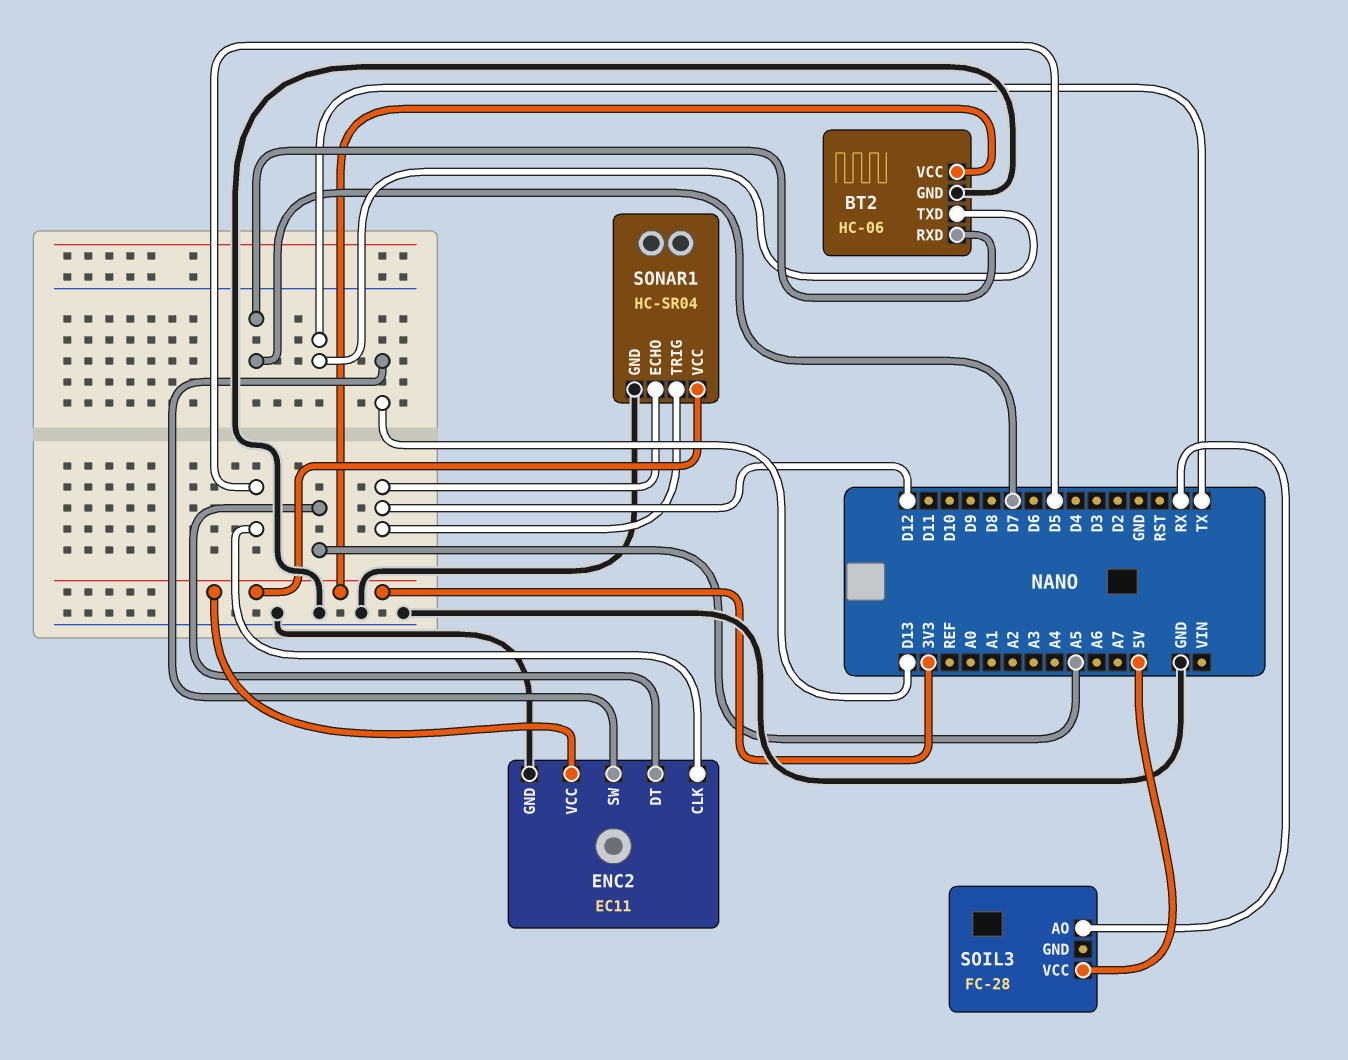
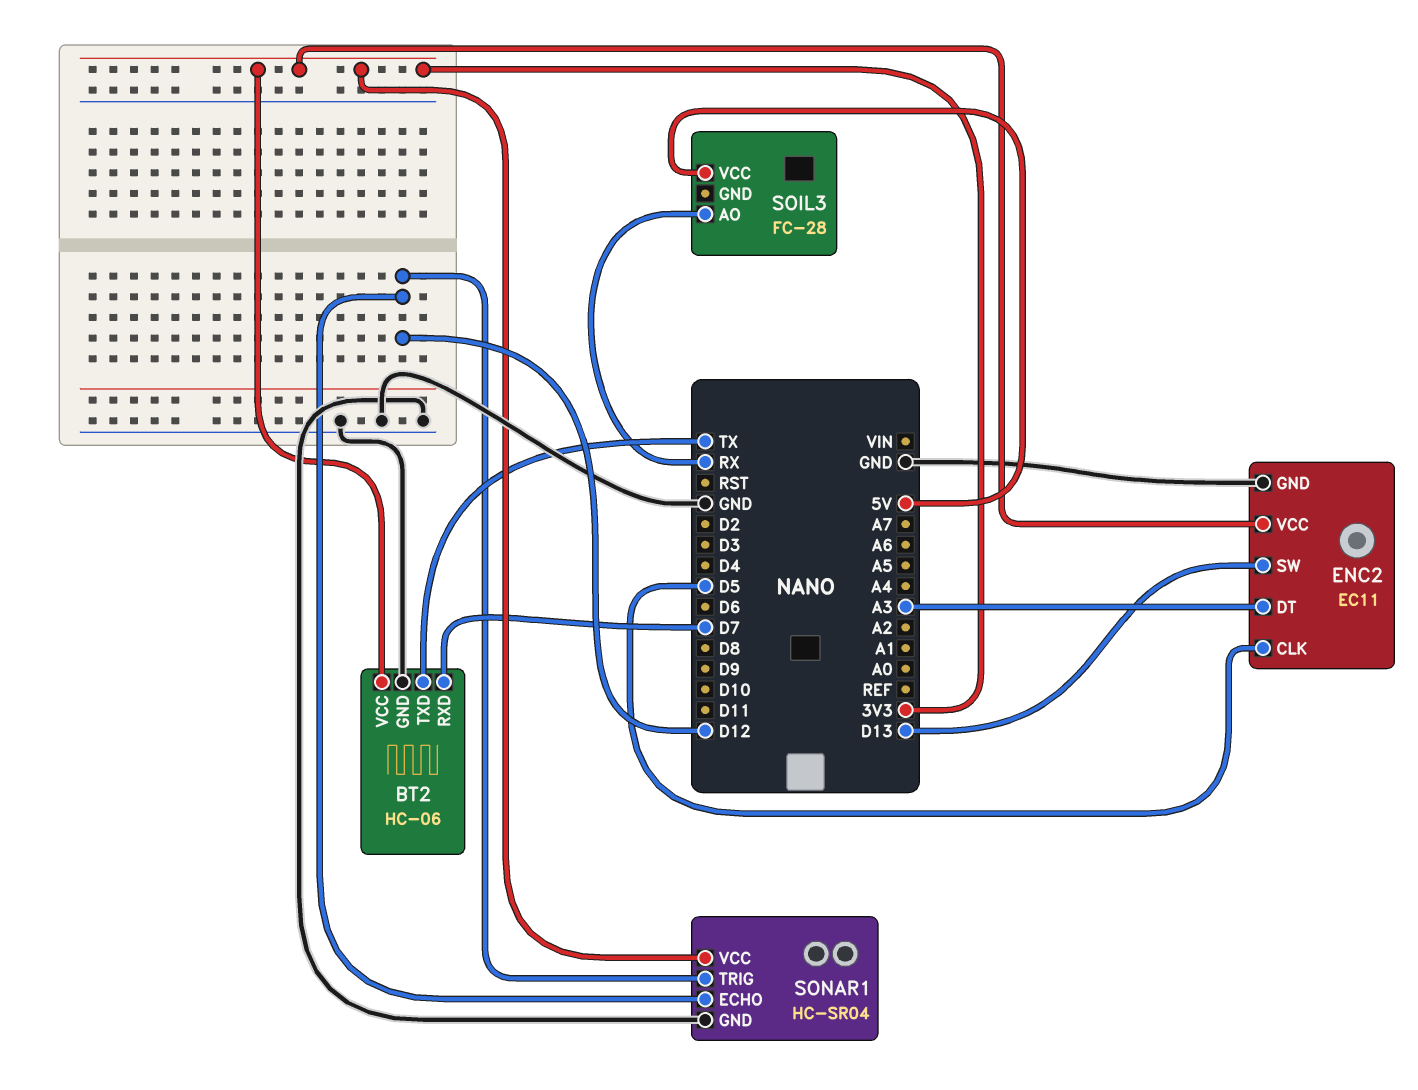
ENC2 pin DT: A5 -> A3

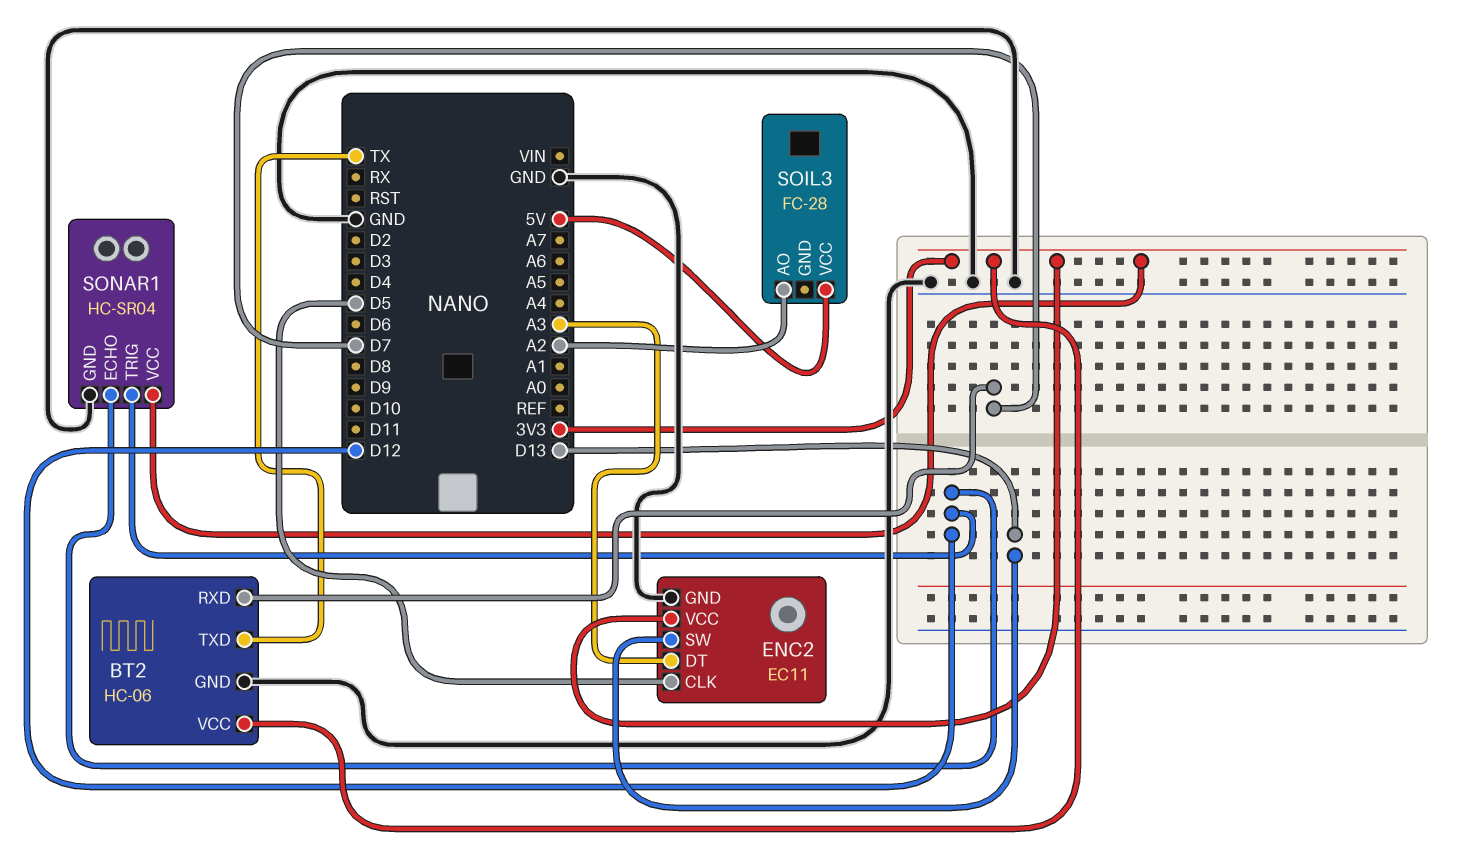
SOIL3 pin AO: RX -> A2

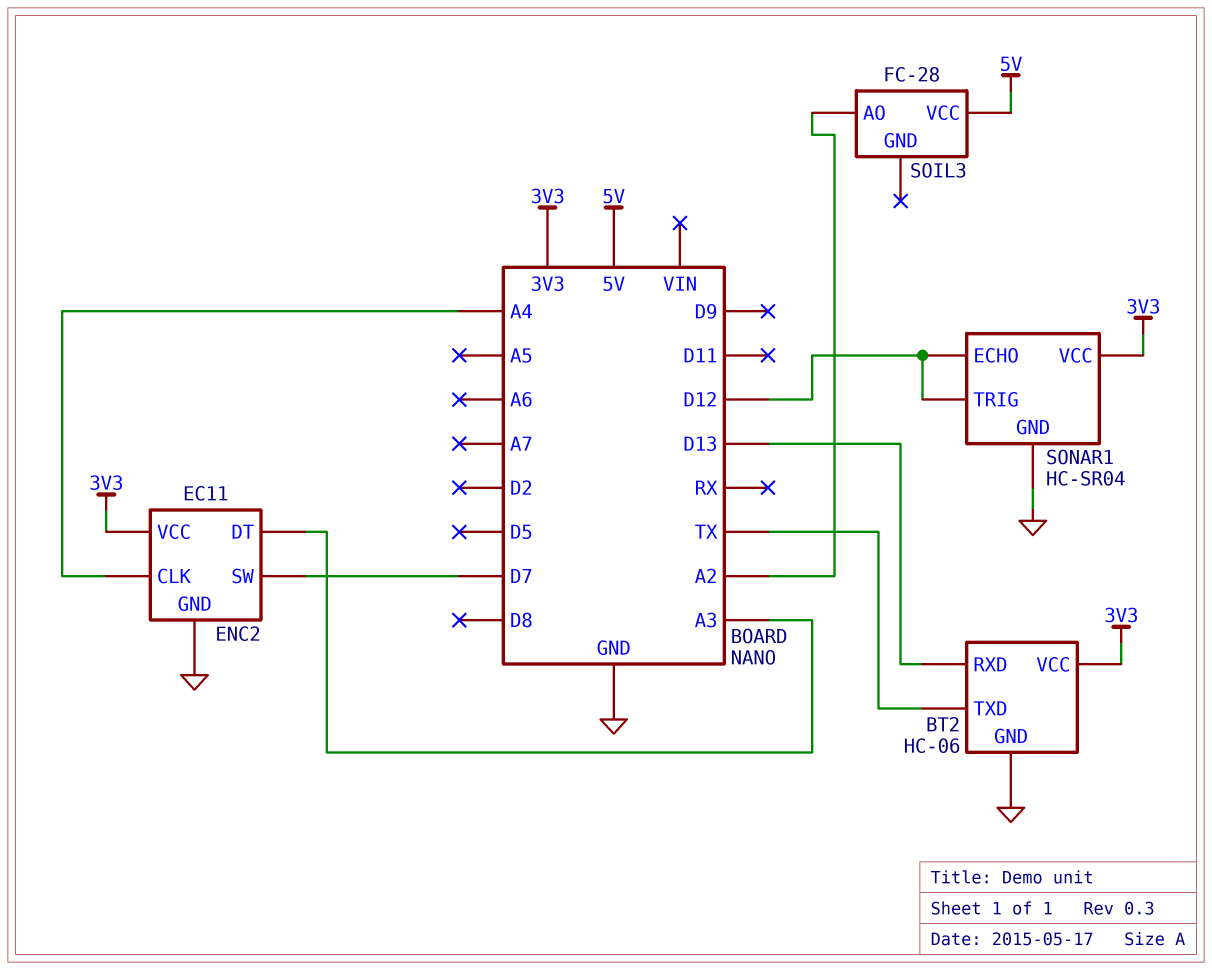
BT2 pin RXD: D7 -> D13
ENC2 pin CLK: D5 -> A4
ENC2 pin SW: D13 -> D7

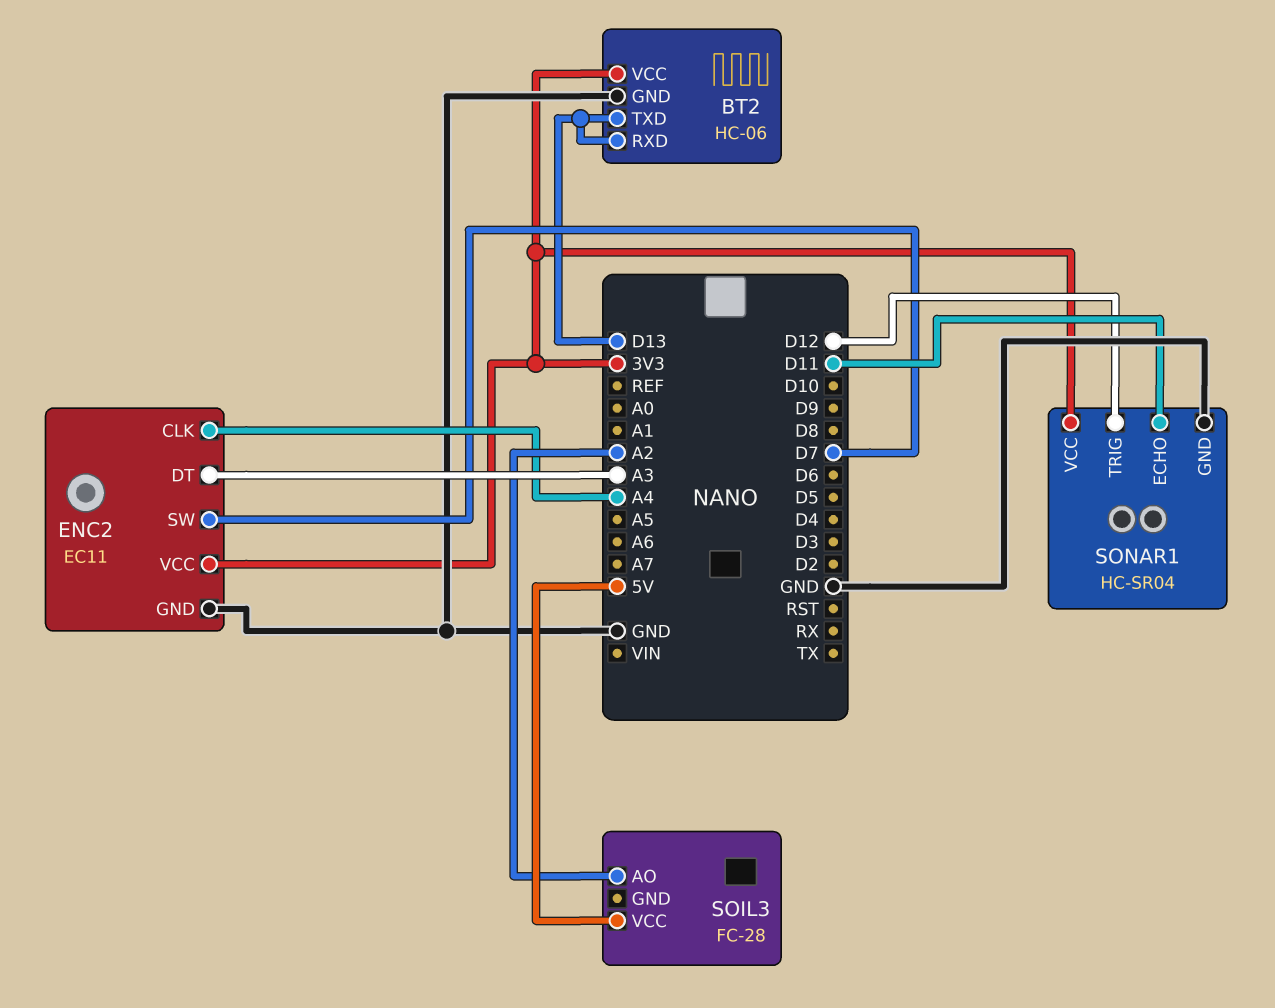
BT2 pin TXD: TX -> D13
SONAR1 pin ECHO: D12 -> D11

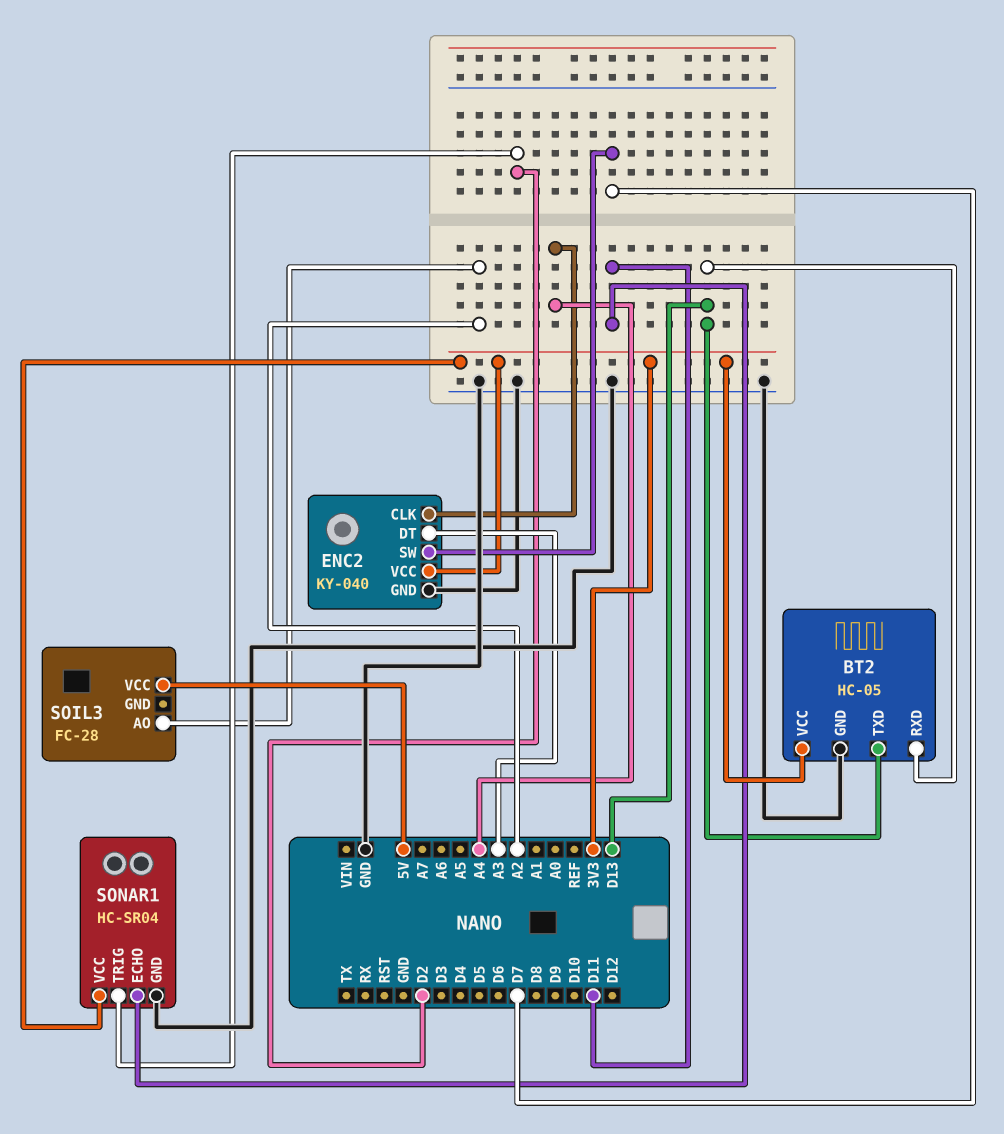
BT2: HC-06 -> HC-05
ENC2: EC11 -> KY-040
SONAR1 pin TRIG: D12 -> D2

